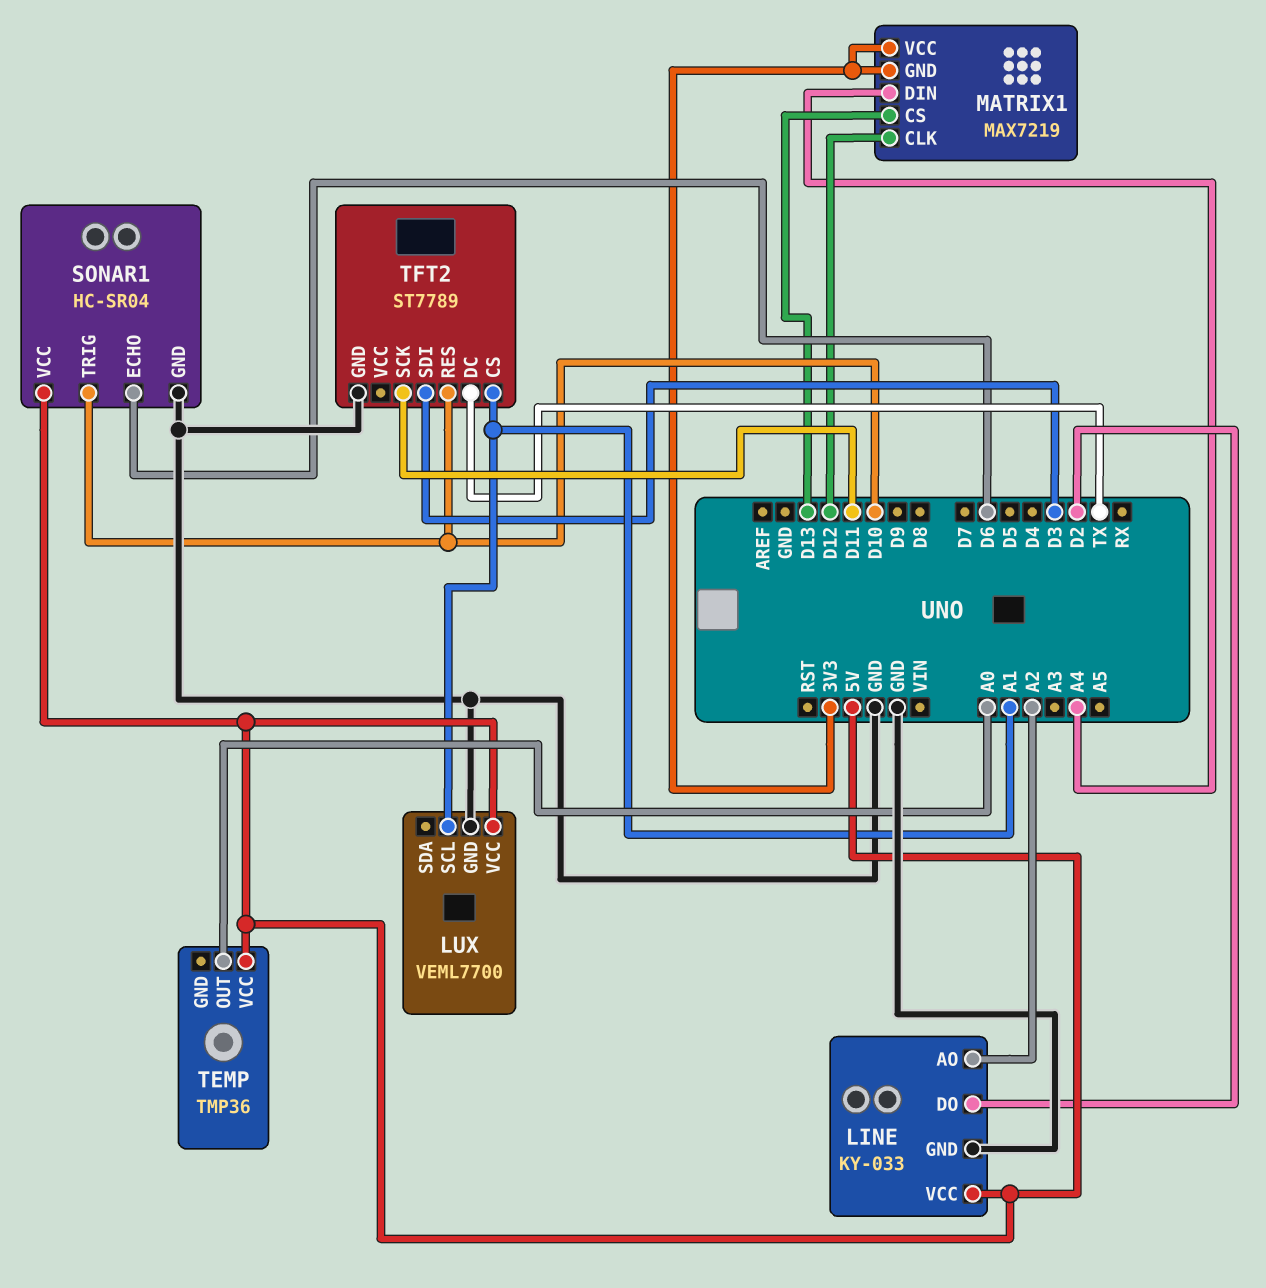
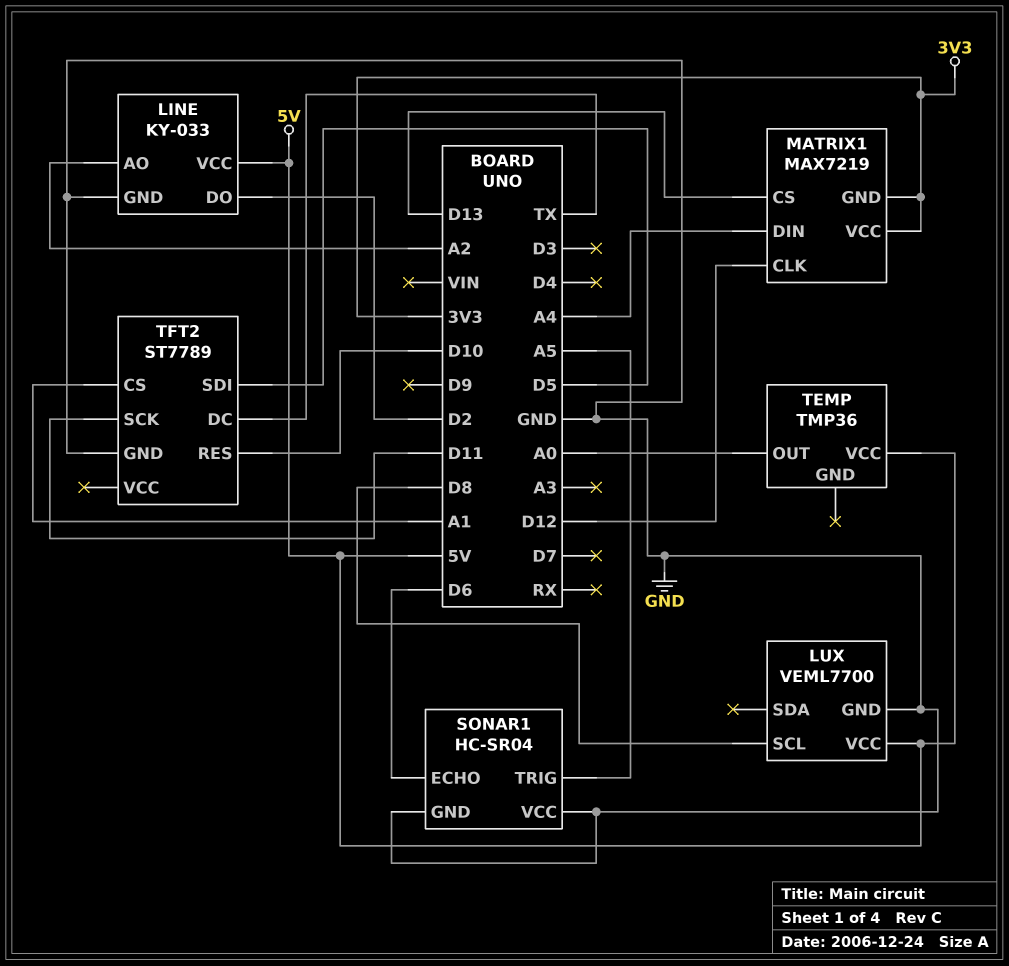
LUX pin SCL: A1 -> D8
SONAR1 pin TRIG: D10 -> A5
SONAR1 pin VCC: 5V -> GND
TFT2 pin SDI: D3 -> D5

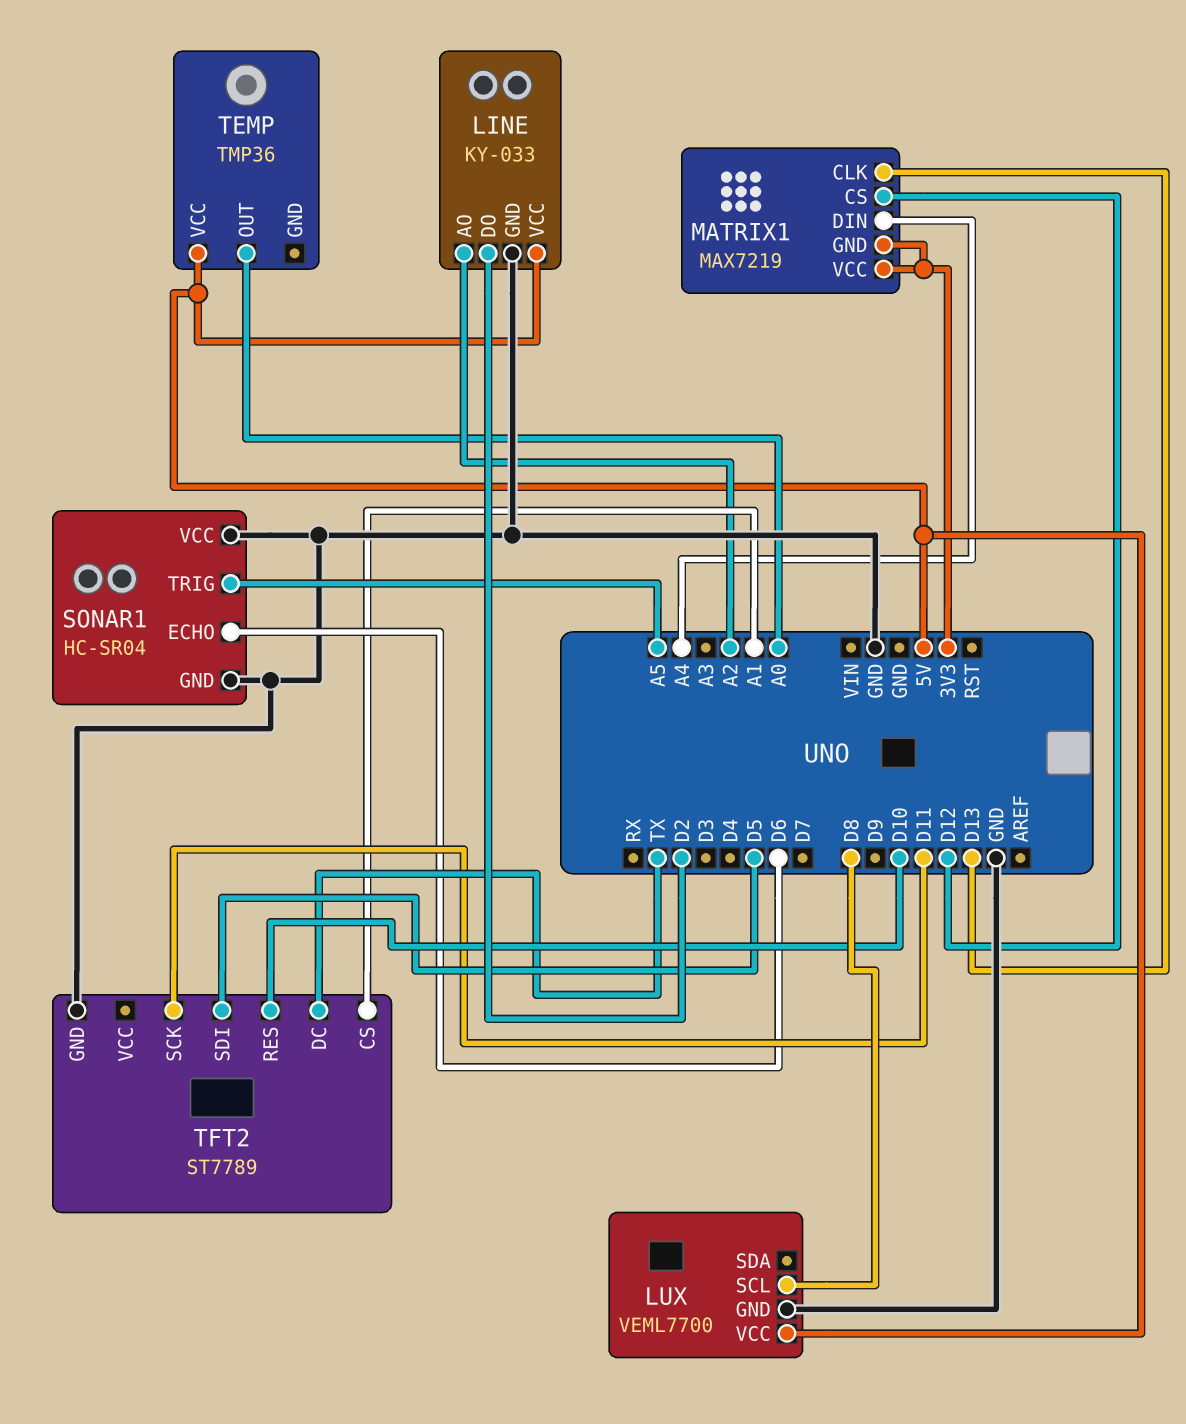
MATRIX1 pin CLK: D12 -> D13
MATRIX1 pin CS: D13 -> D12

